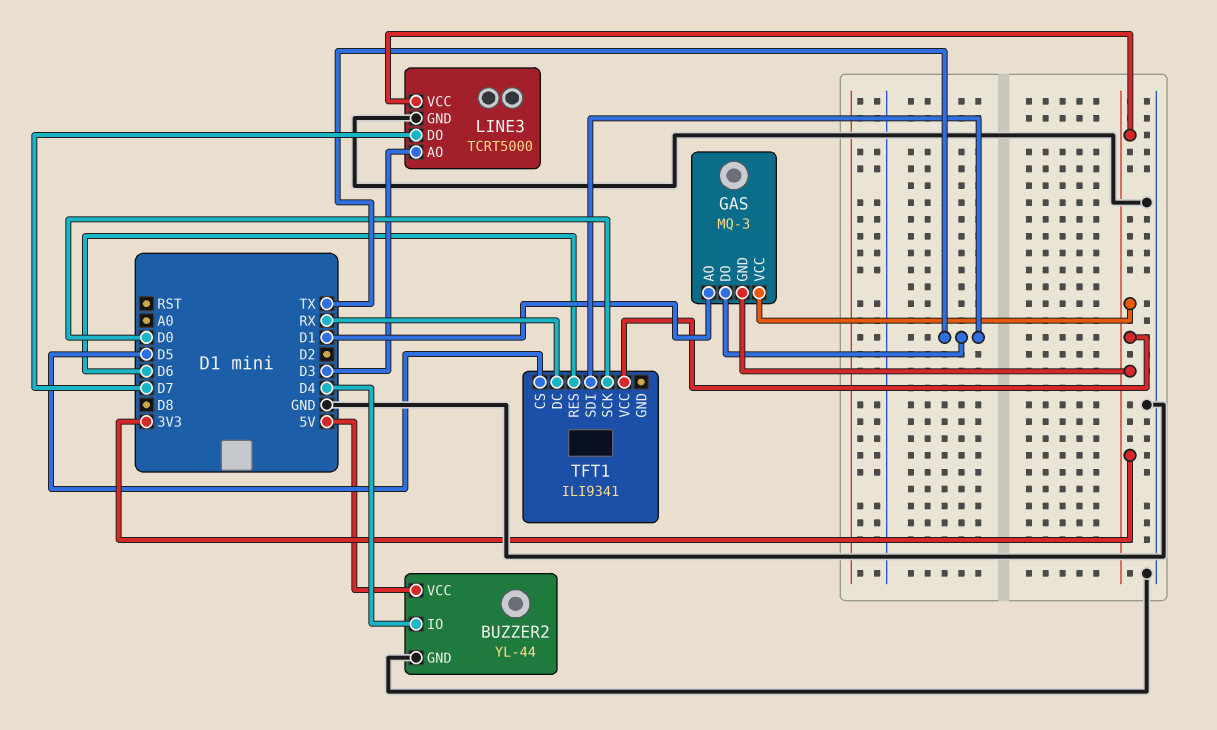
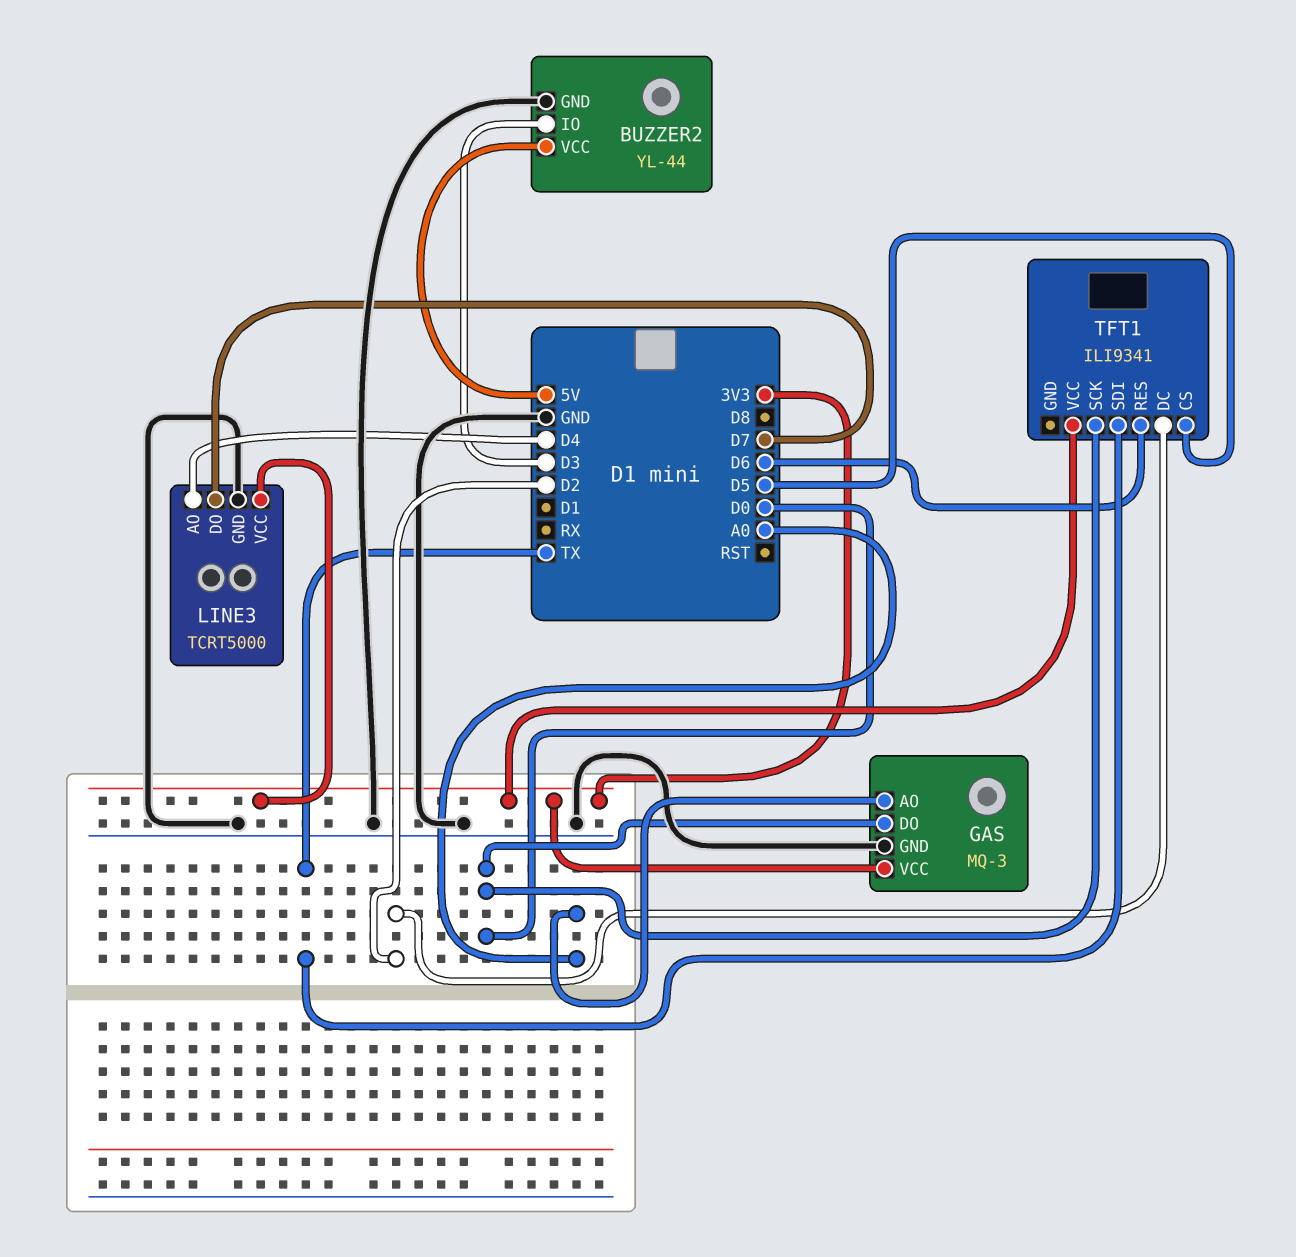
BUZZER2 pin IO: D4 -> D3
GAS pin AO: D1 -> A0
GAS pin DO: TX -> D0
GAS pin GND: 3V3 -> GND
LINE3 pin AO: D3 -> D4
TFT1 pin DC: RX -> D2

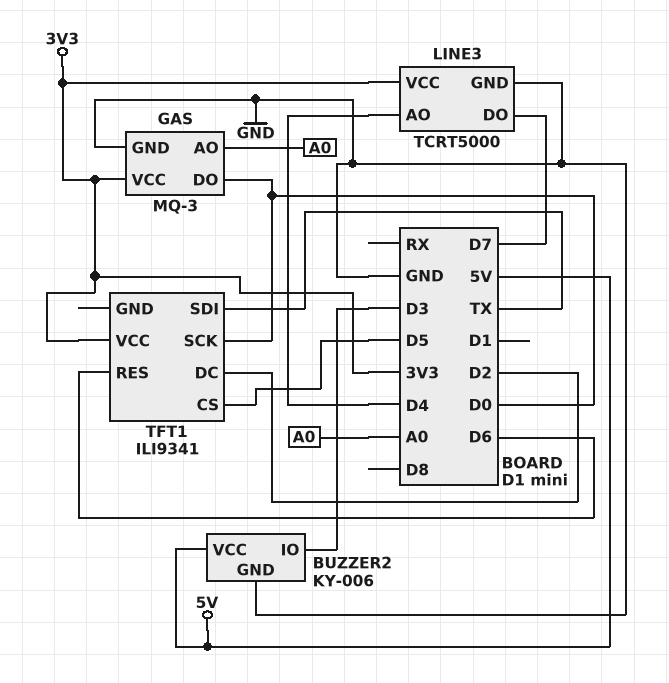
BUZZER2: YL-44 -> KY-006

